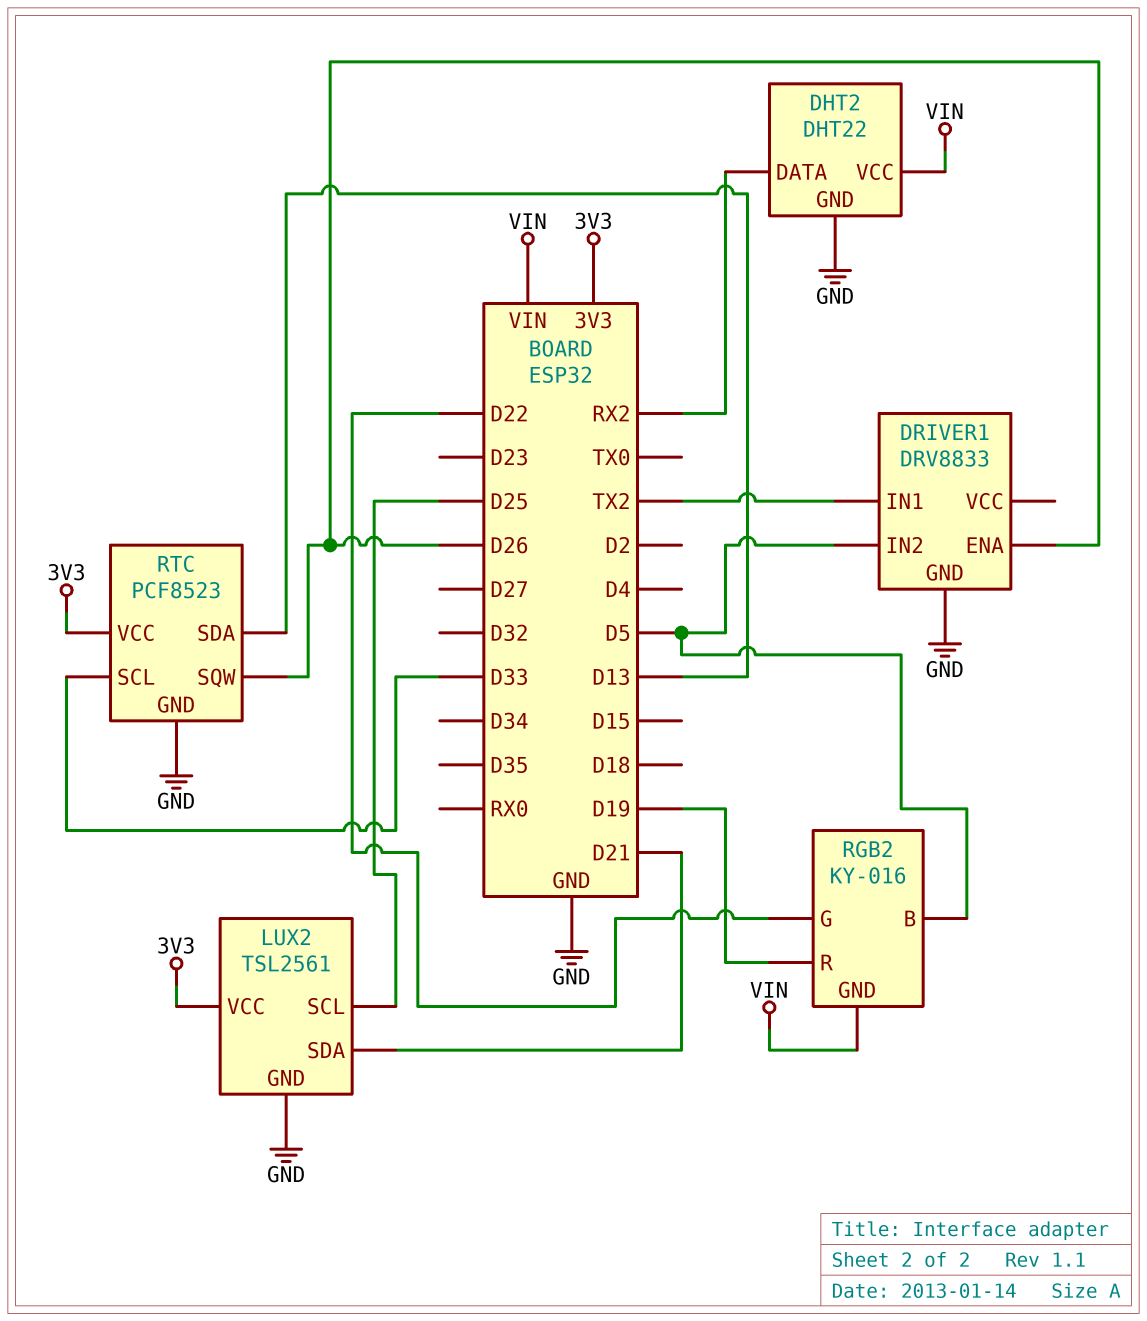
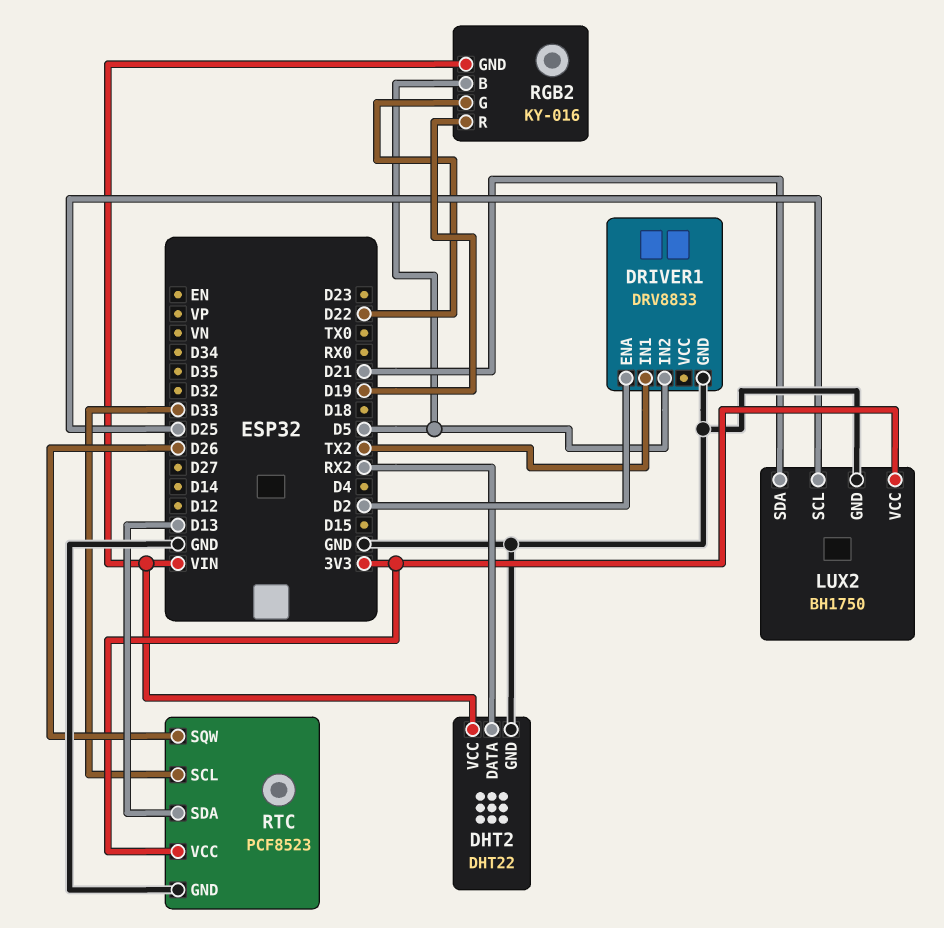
DRIVER1 pin ENA: D26 -> D2
LUX2: TSL2561 -> BH1750

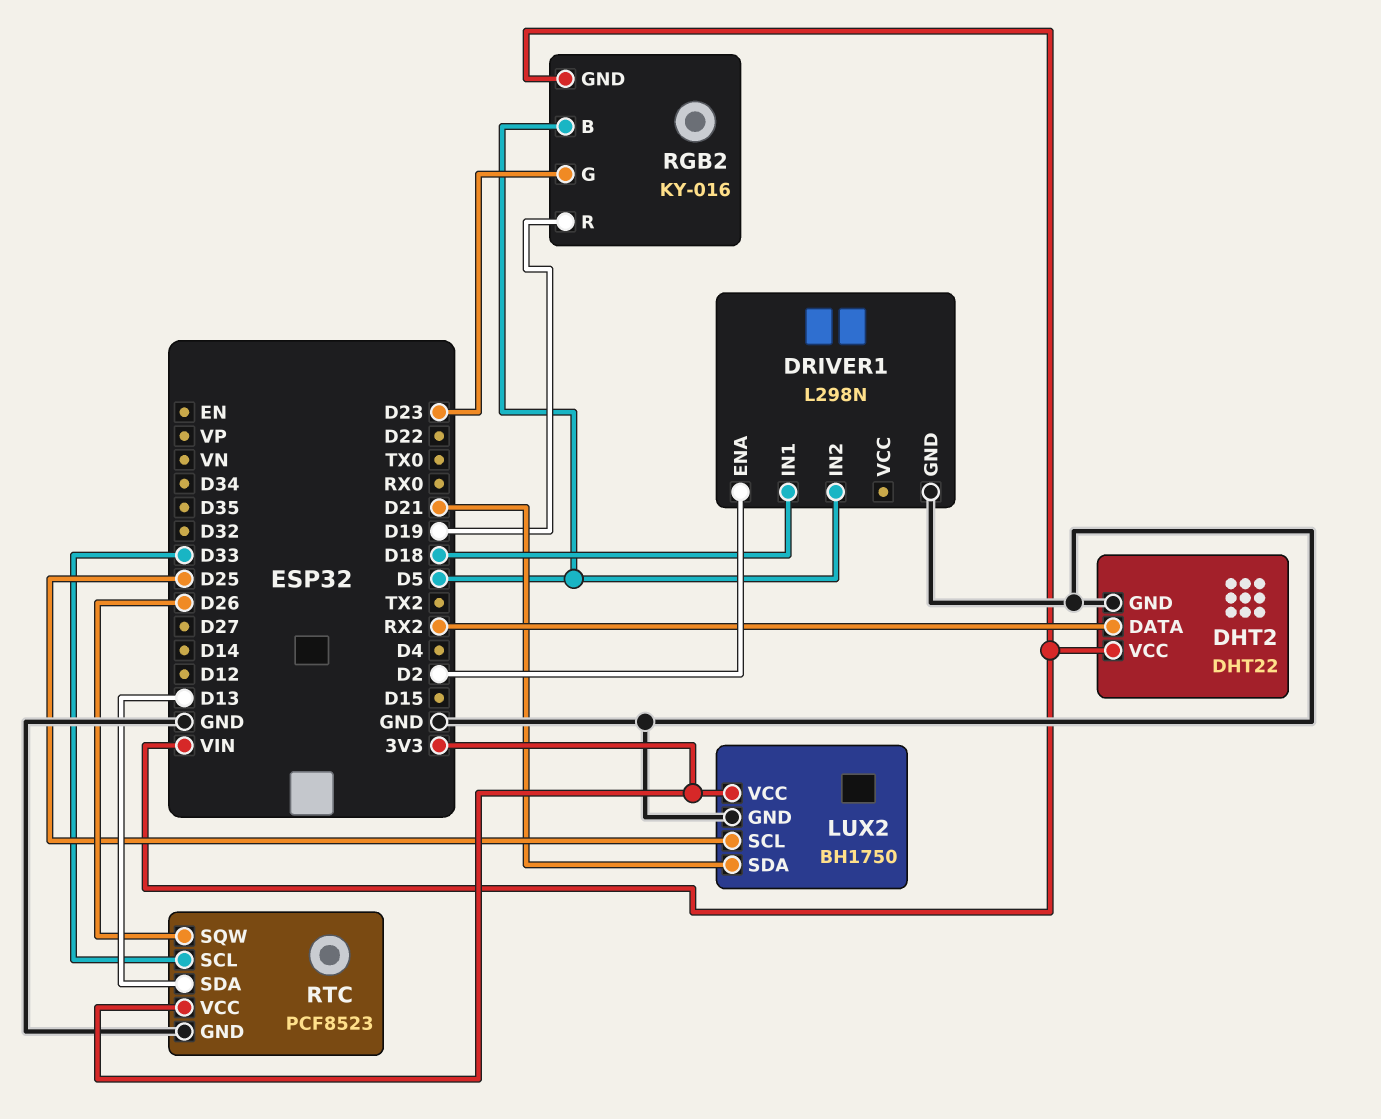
DRIVER1: DRV8833 -> L298N
DRIVER1 pin IN1: TX2 -> D18
RGB2 pin G: D22 -> D23

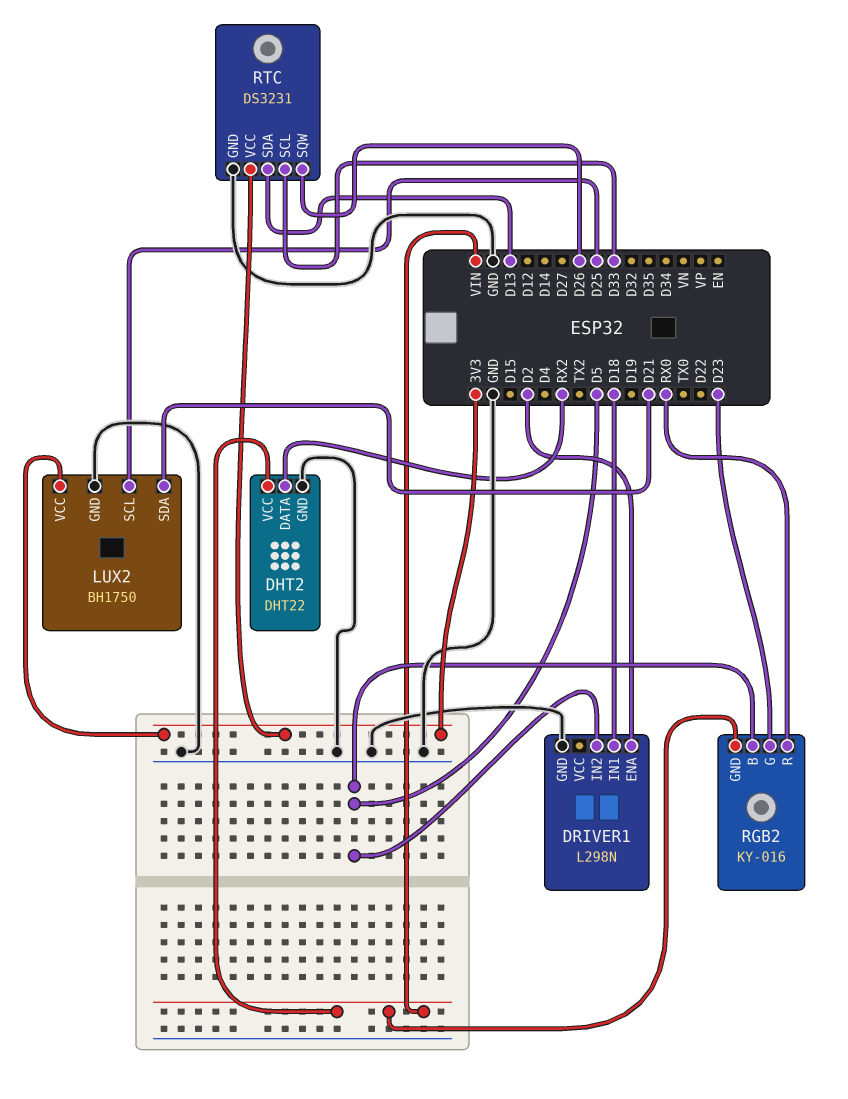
RGB2 pin R: D19 -> RX0
RTC: PCF8523 -> DS3231

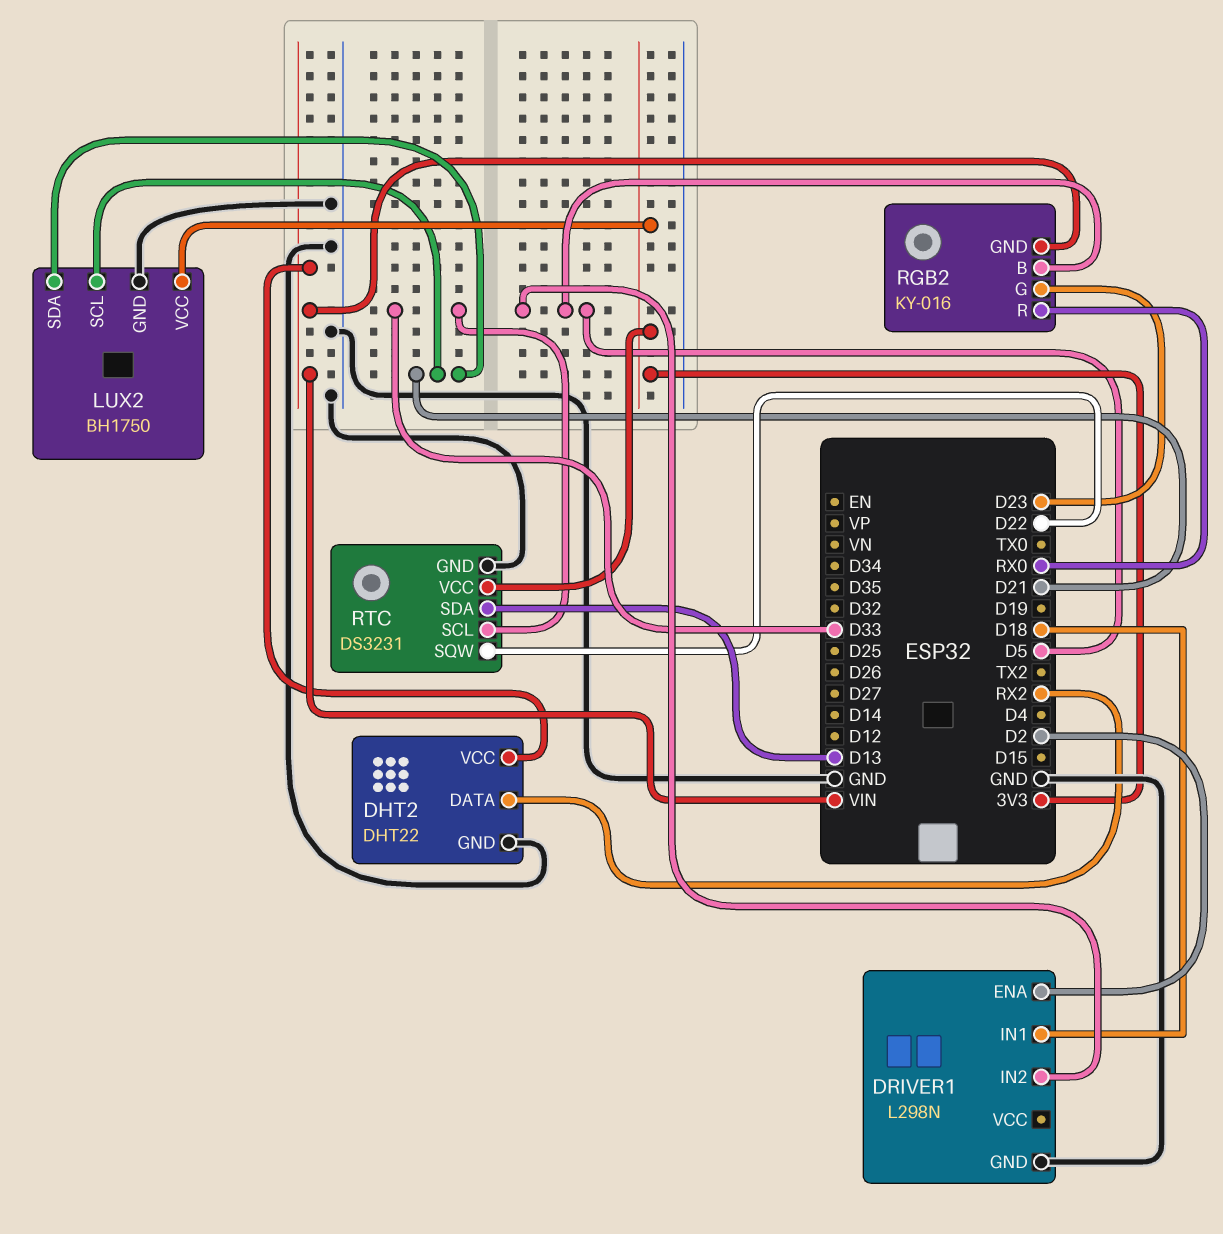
LUX2 pin SCL: D25 -> D21
RTC pin SQW: D26 -> D22

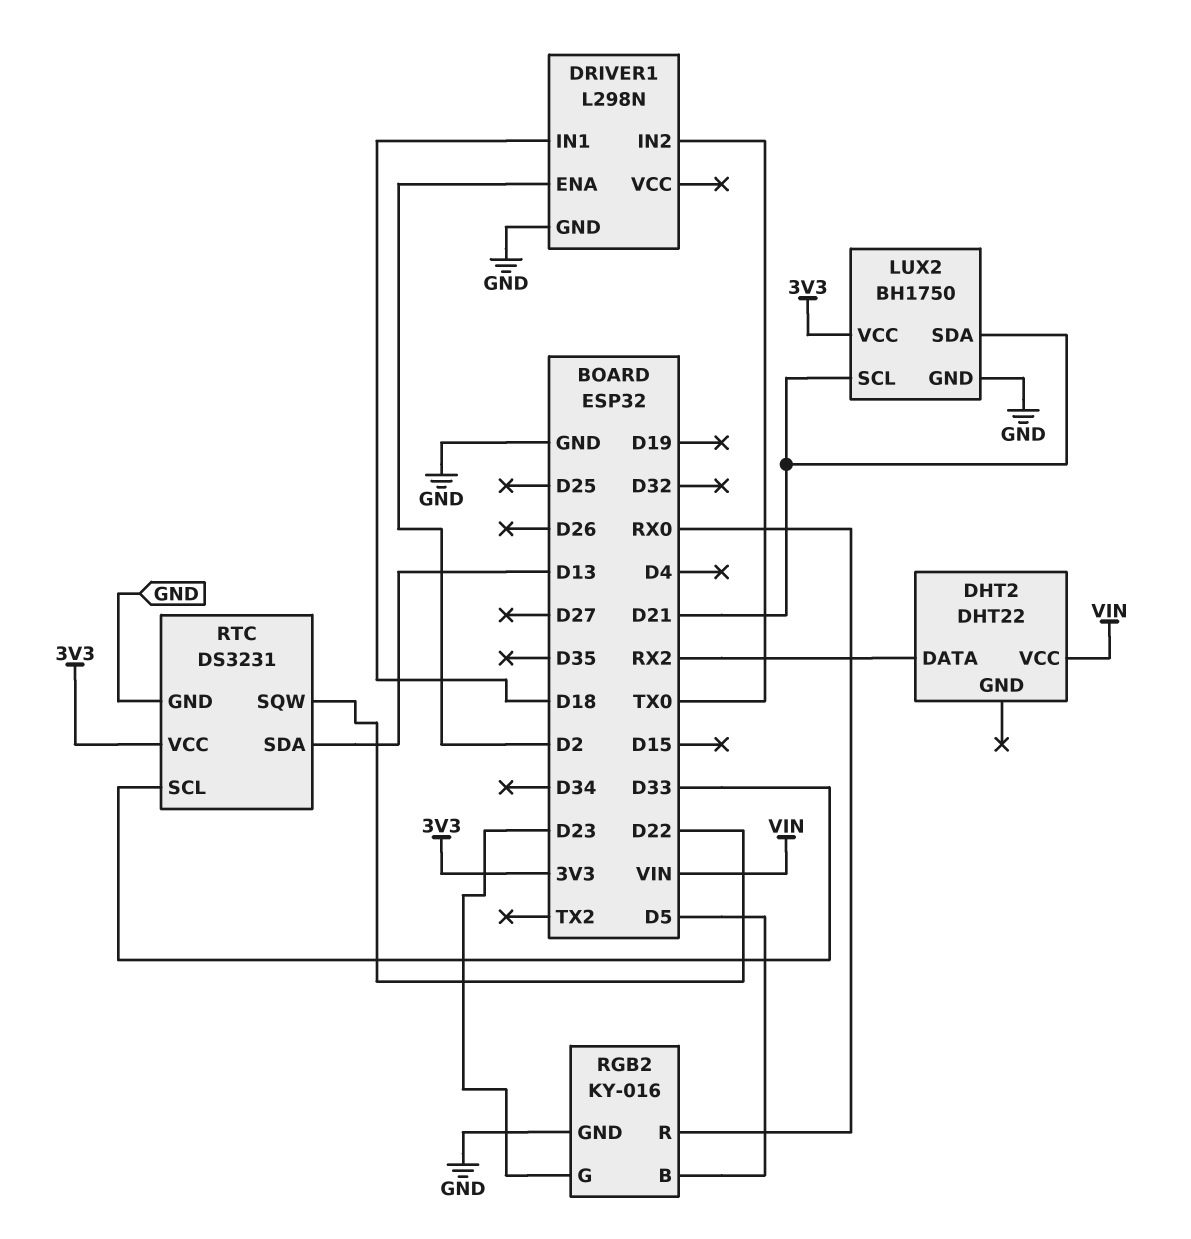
DHT2 pin GND: GND -> none
DRIVER1 pin IN2: D5 -> TX0
RGB2 pin GND: VIN -> GND

